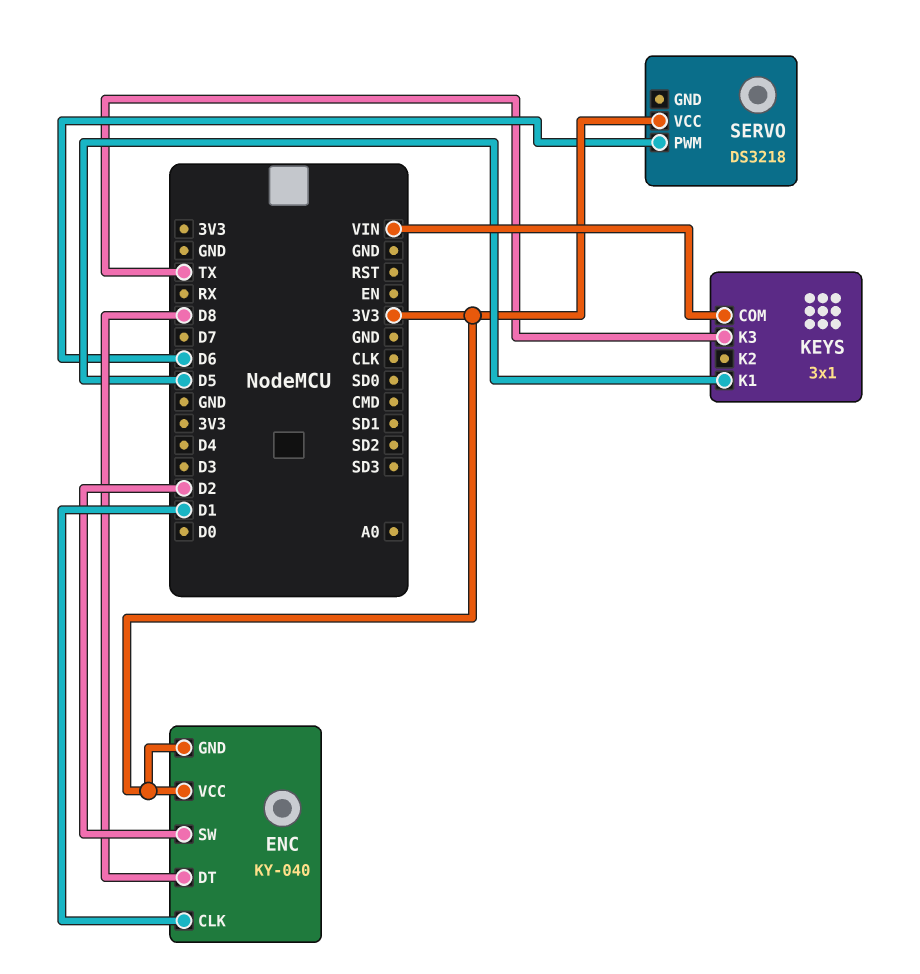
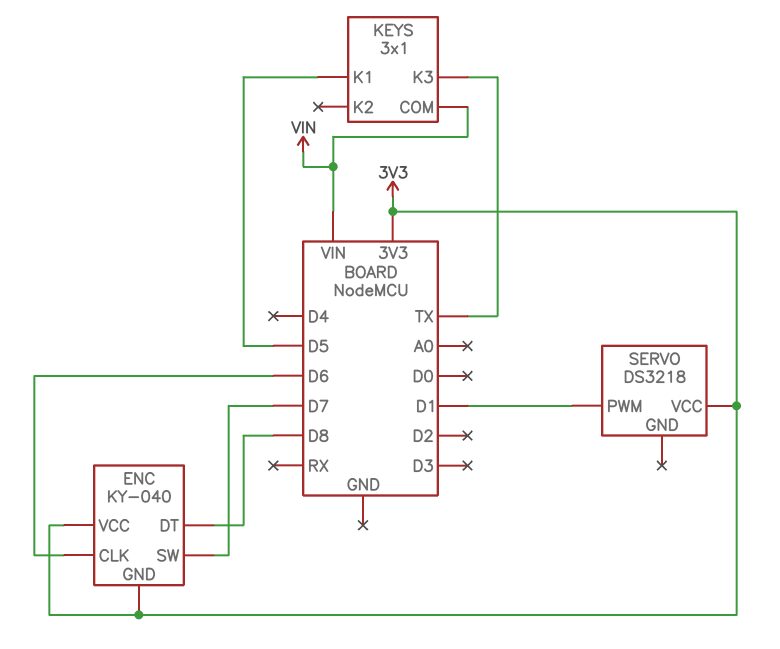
ENC pin CLK: D1 -> D6
ENC pin SW: D2 -> D7
SERVO pin PWM: D6 -> D1

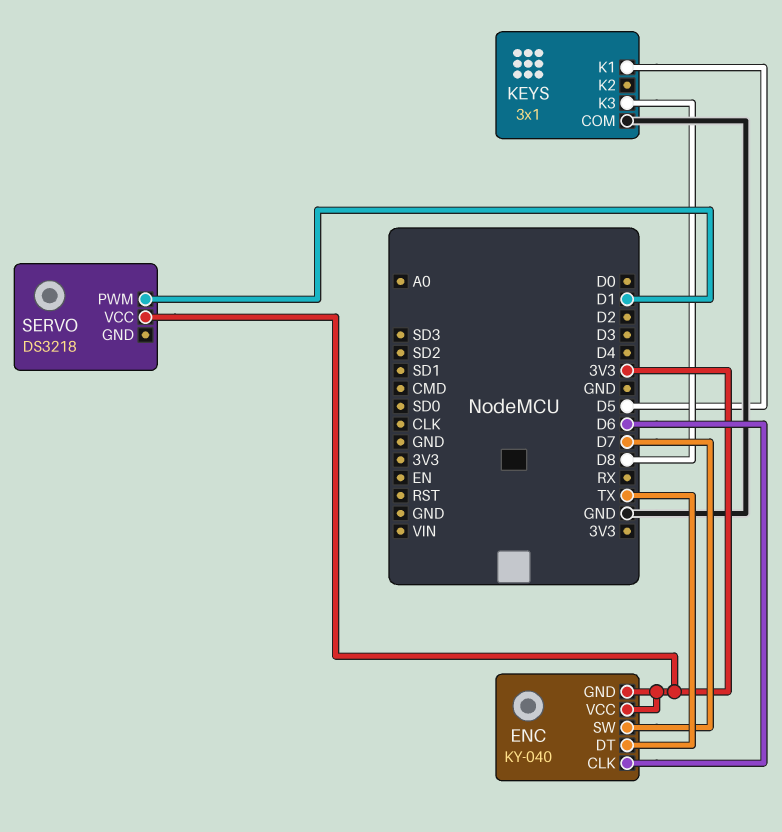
ENC pin DT: D8 -> TX
KEYS pin COM: VIN -> GND
KEYS pin K3: TX -> D8

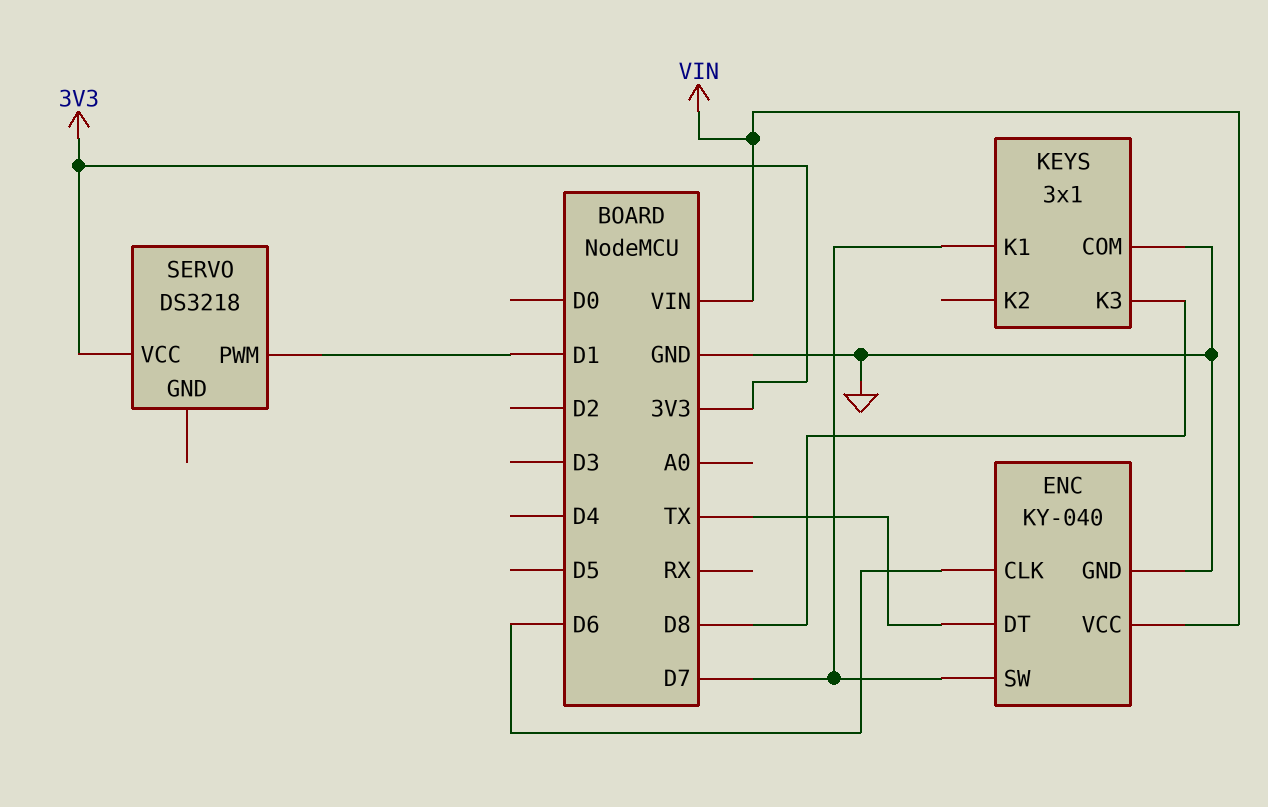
ENC pin GND: 3V3 -> GND
ENC pin VCC: 3V3 -> VIN
KEYS pin K1: D5 -> D7

